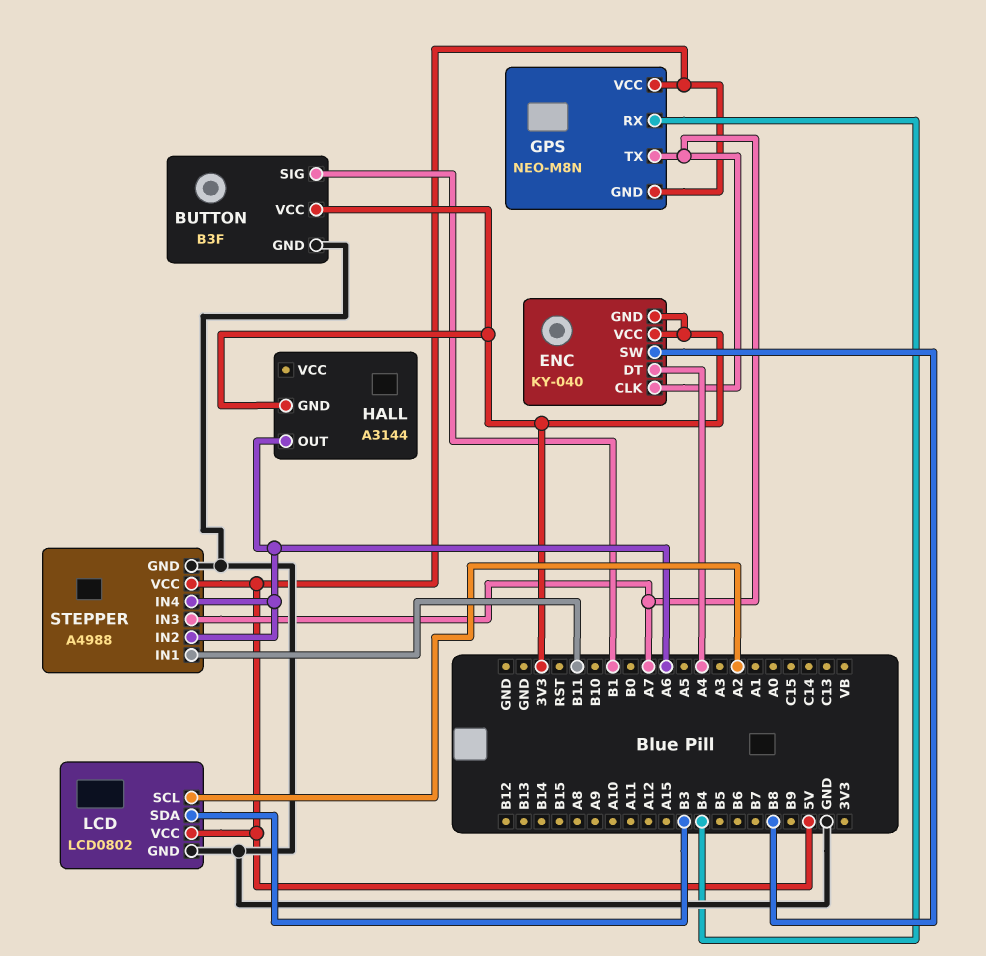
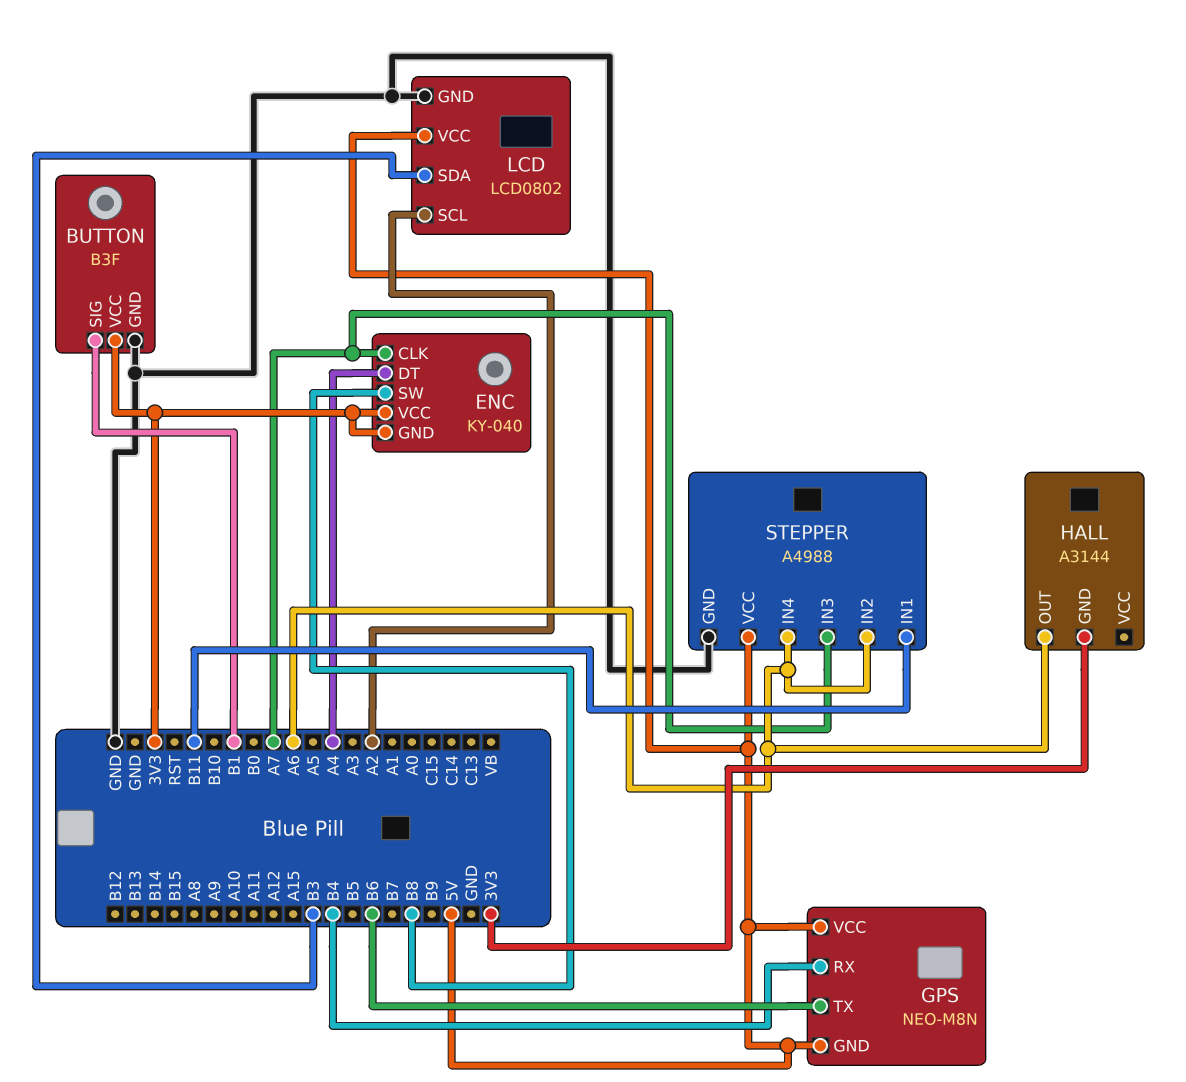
GPS pin TX: A7 -> B6

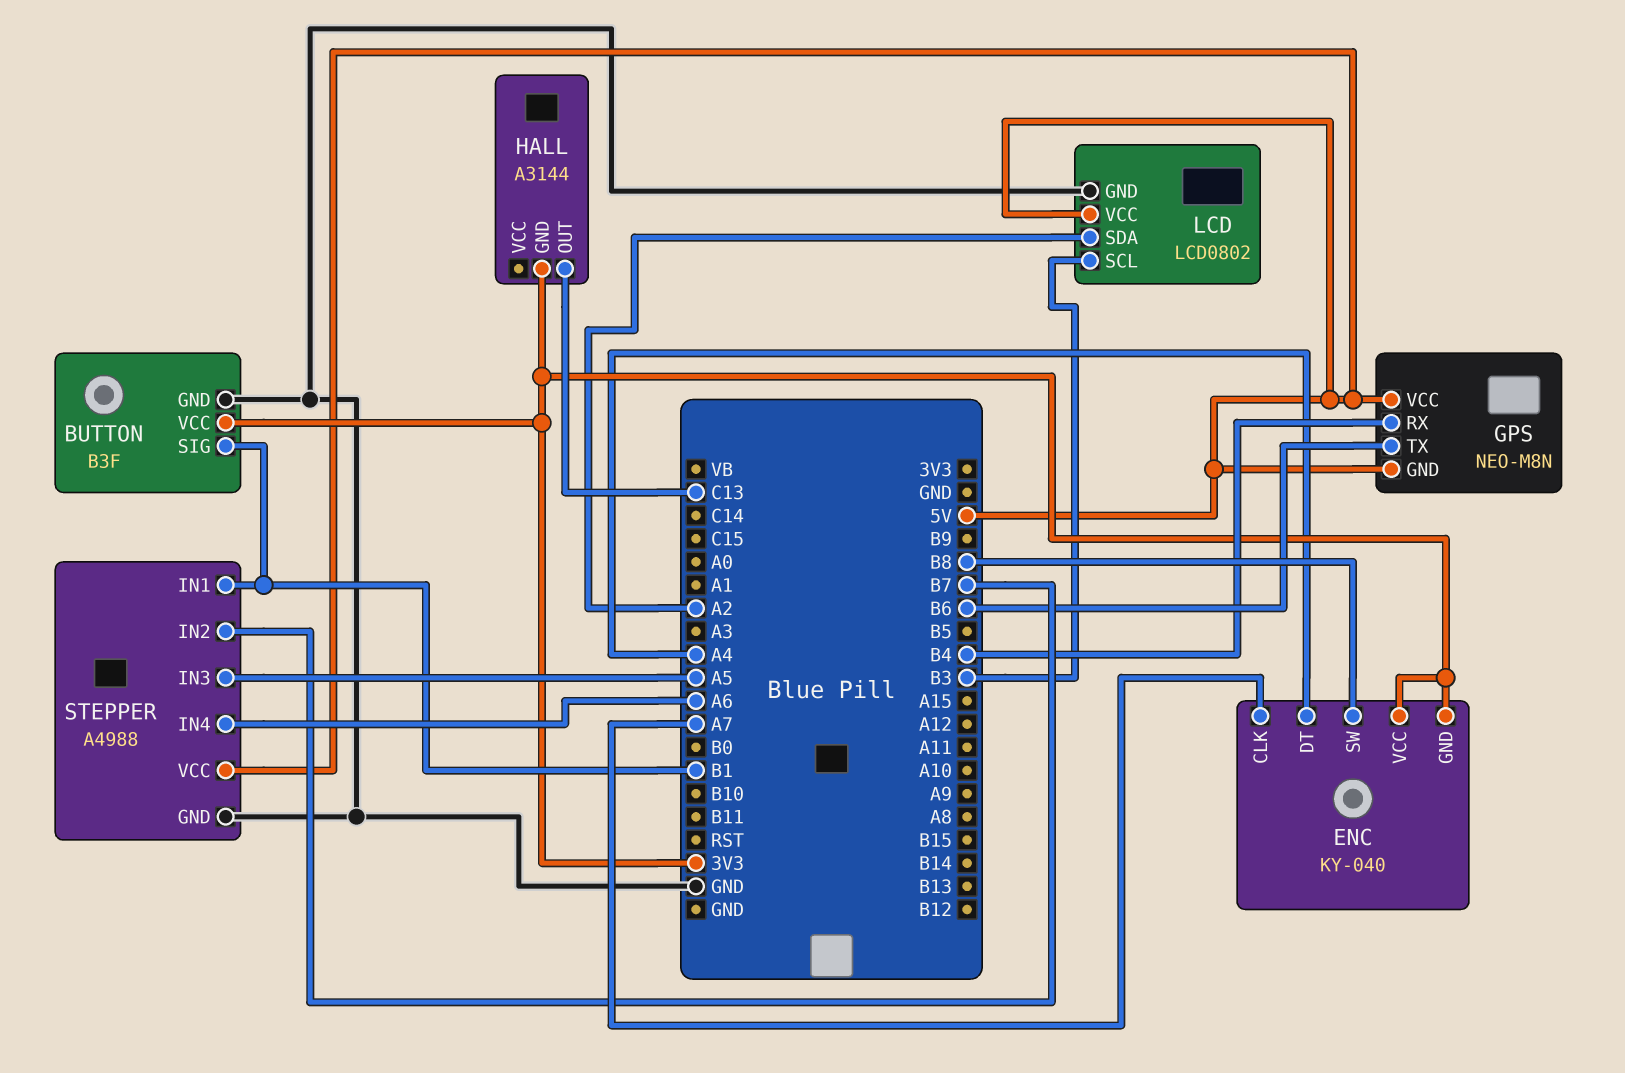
HALL pin OUT: A6 -> C13
LCD pin SCL: A2 -> B3
LCD pin SDA: B3 -> A2
STEPPER pin IN1: B11 -> B1
STEPPER pin IN2: A6 -> B7
STEPPER pin IN3: A7 -> A5

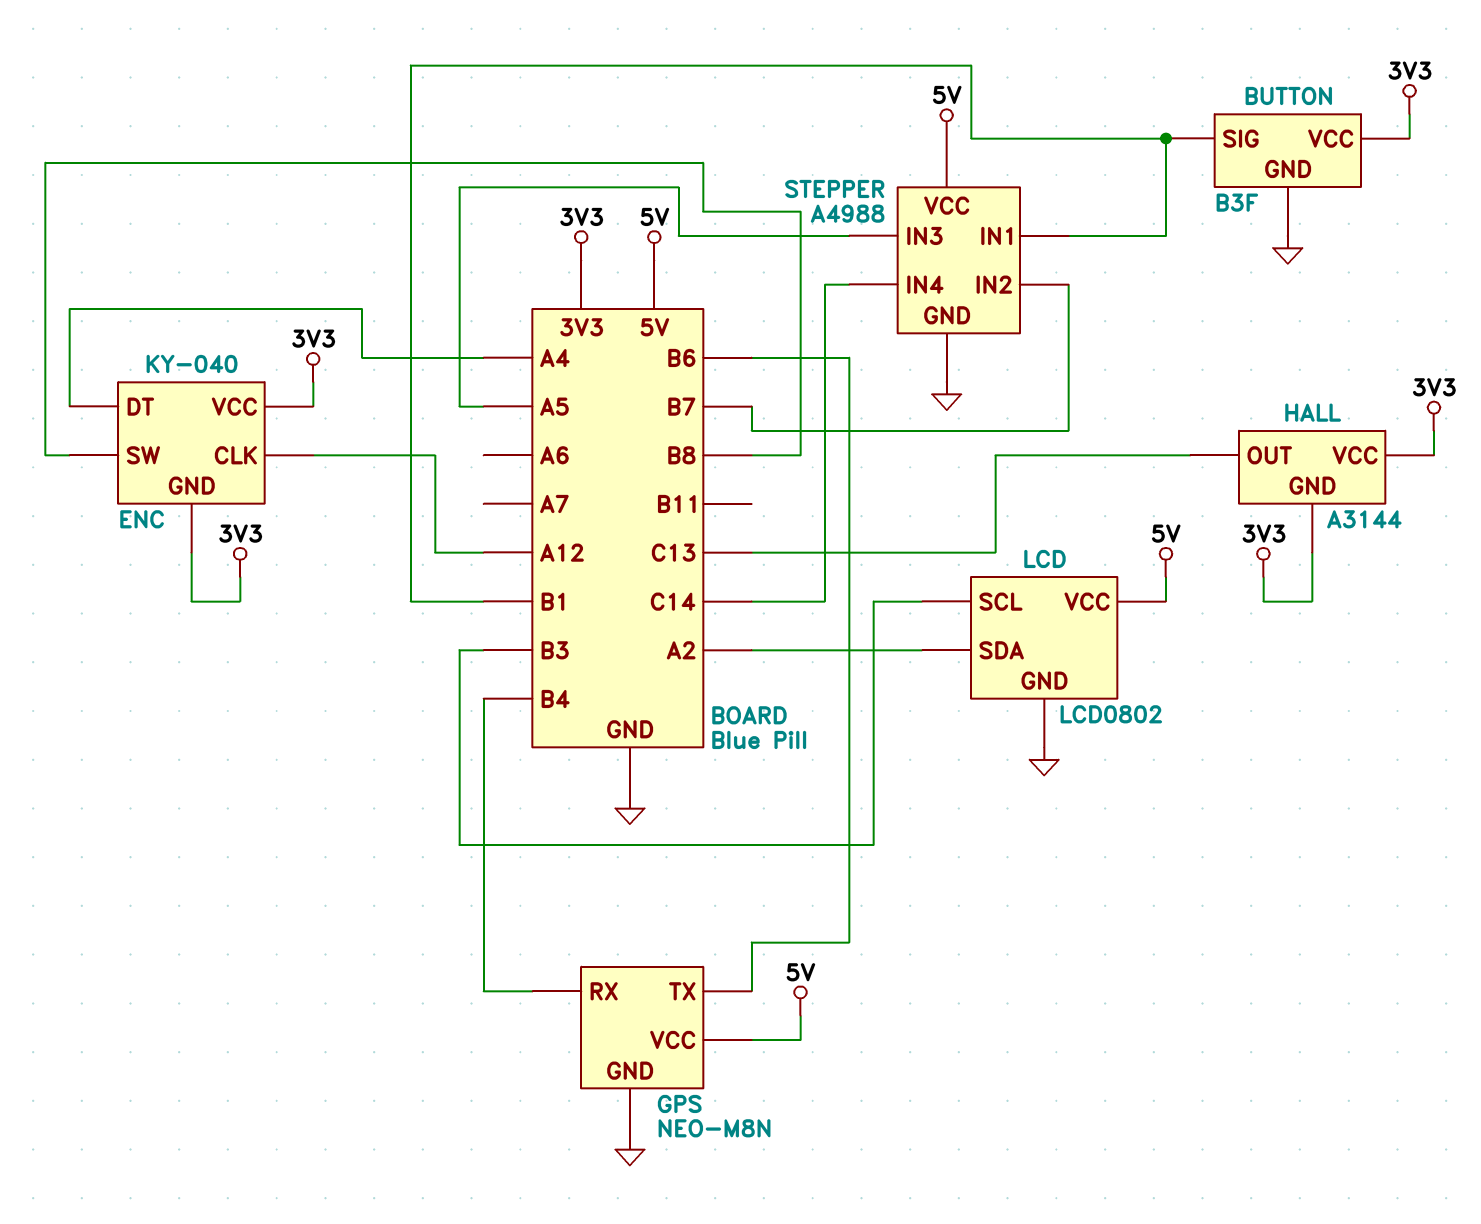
ENC pin CLK: A7 -> A12
GPS pin GND: 5V -> GND
HALL pin VCC: none -> 3V3
STEPPER pin IN4: A6 -> C14

